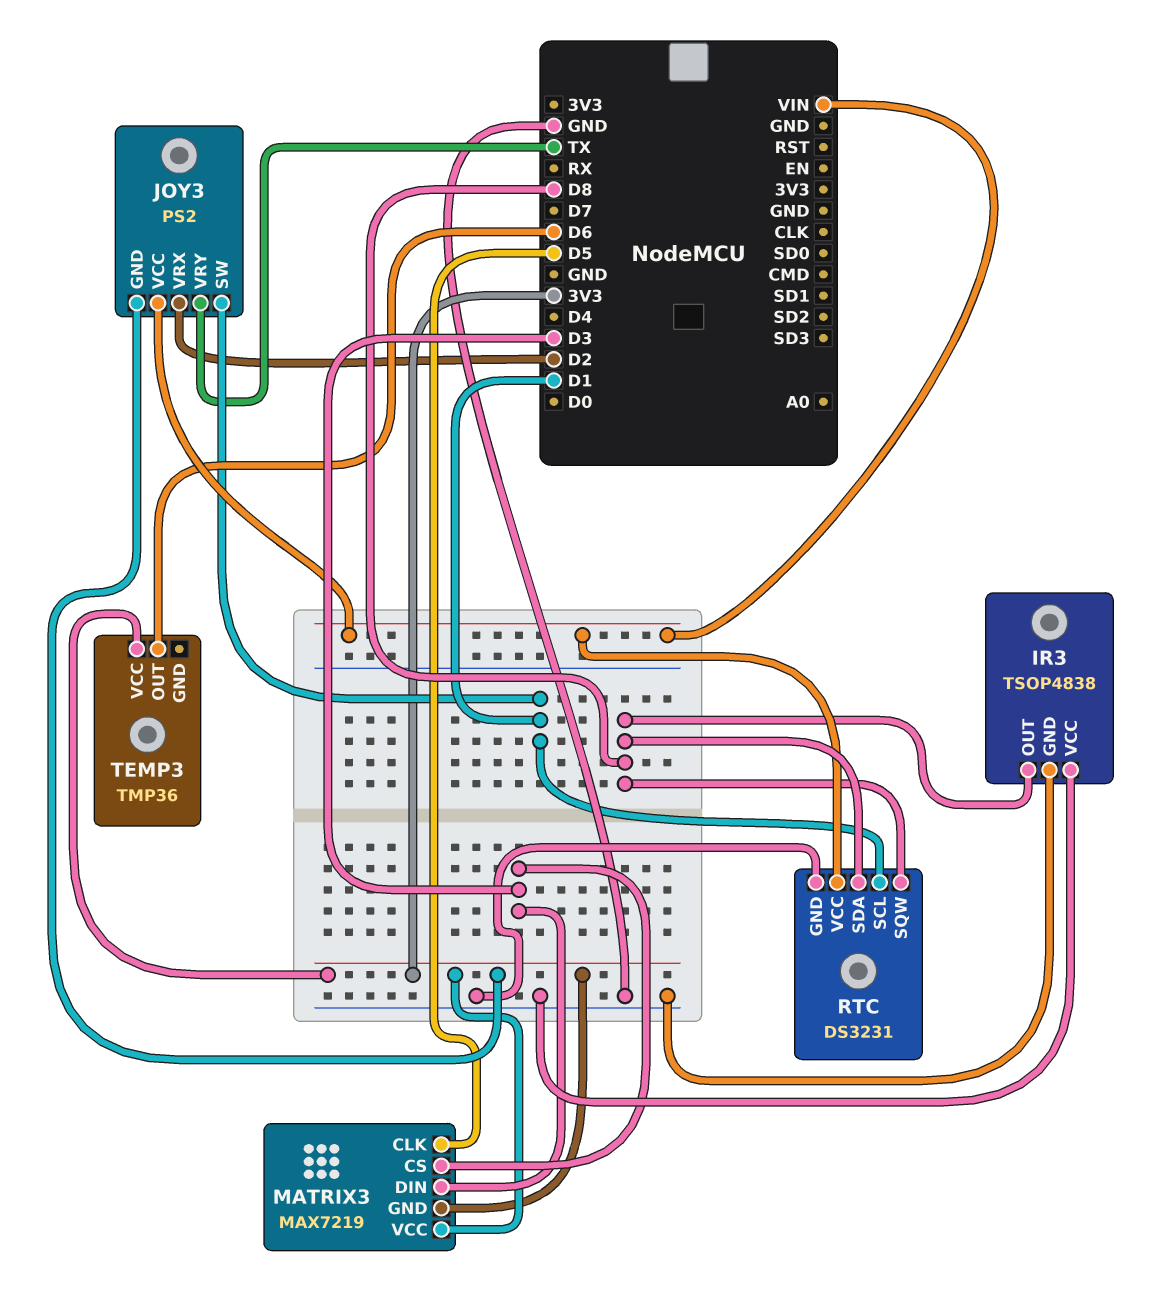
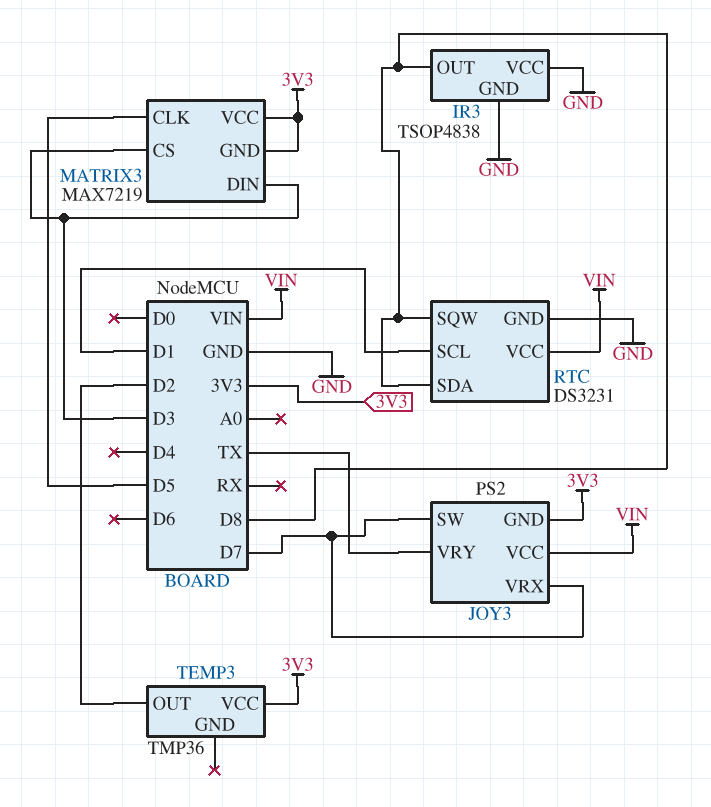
JOY3 pin SW: D1 -> D7
JOY3 pin VRX: D2 -> D7
TEMP3 pin OUT: D6 -> D2

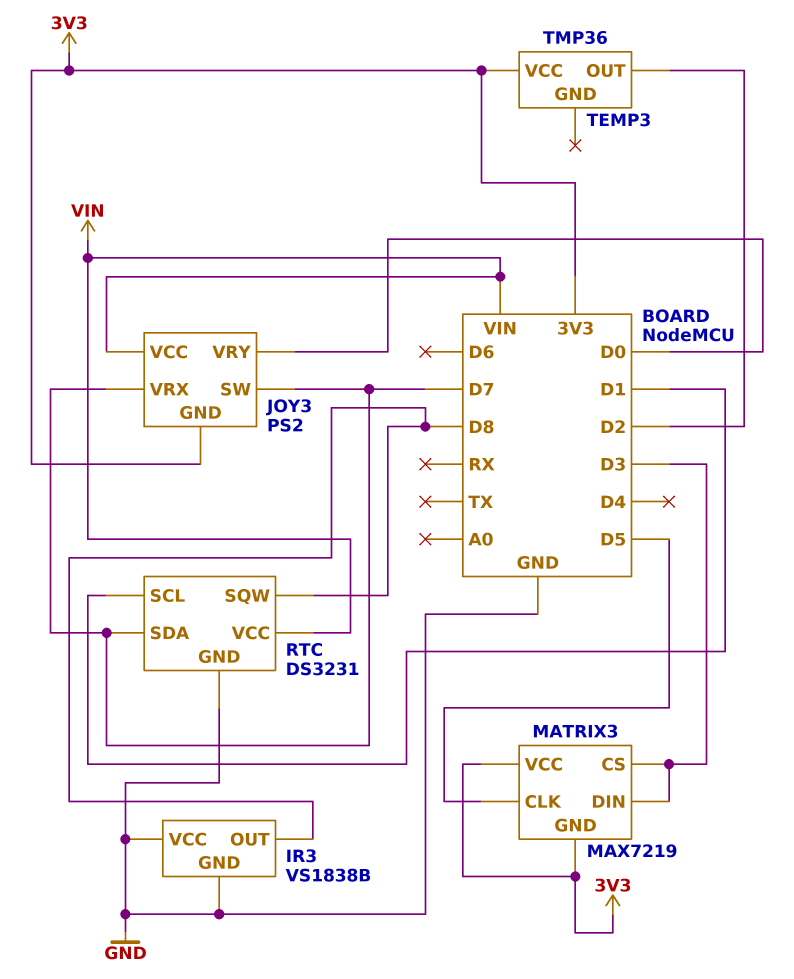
IR3: TSOP4838 -> VS1838B
JOY3 pin VRY: TX -> D0
RTC pin SDA: D8 -> D7

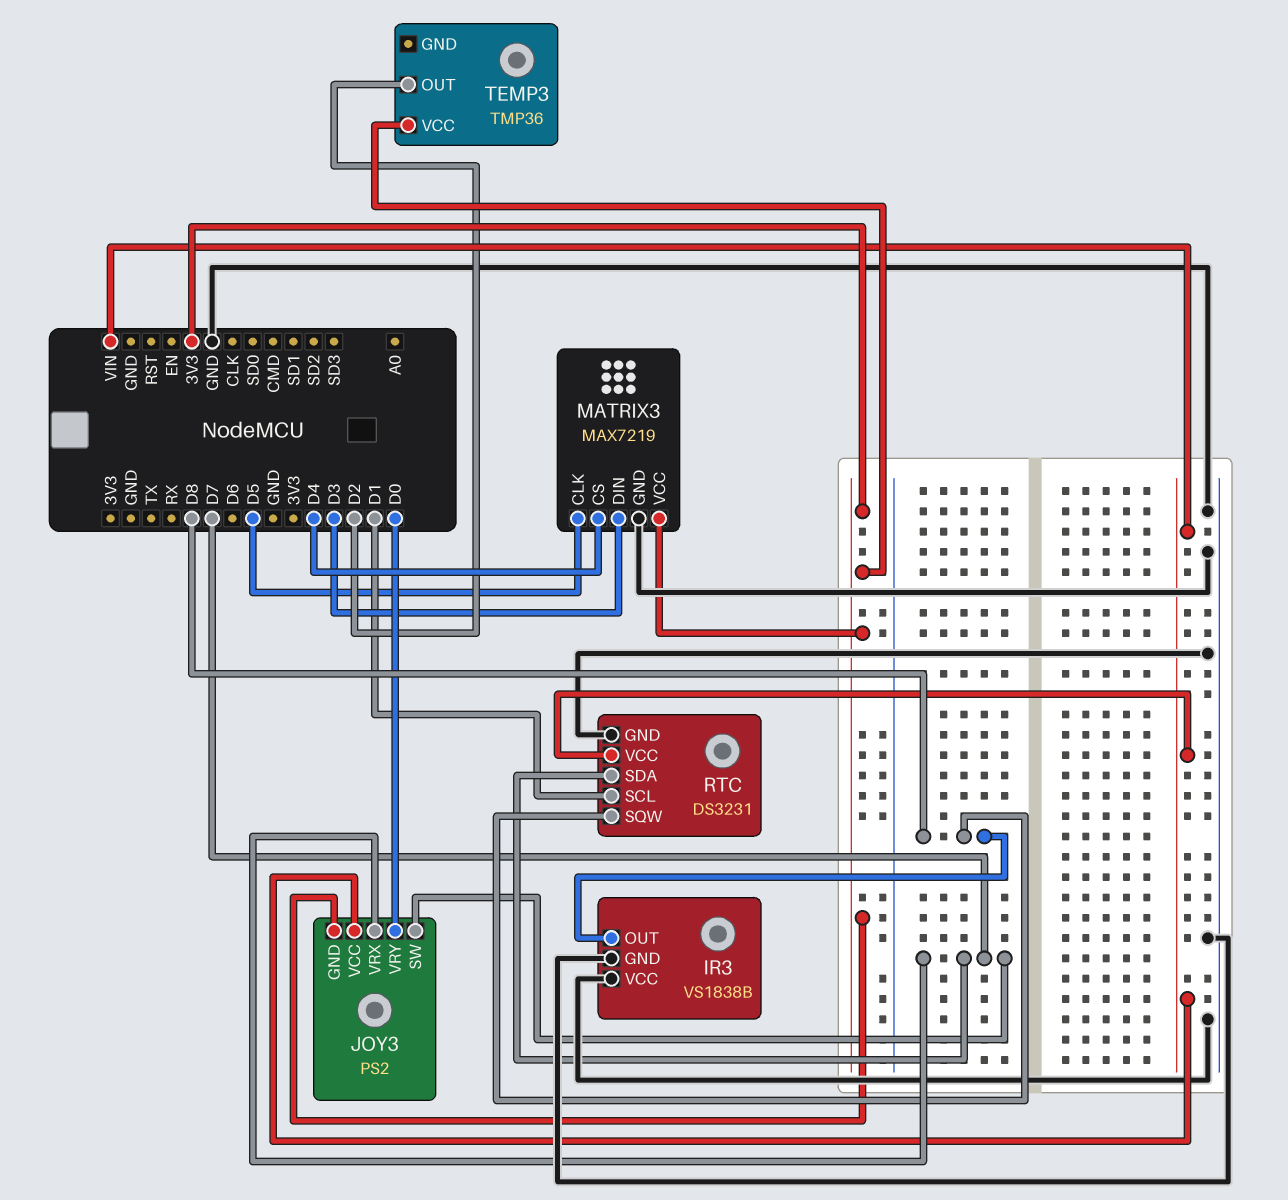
MATRIX3 pin CS: D3 -> D4
MATRIX3 pin GND: 3V3 -> GND

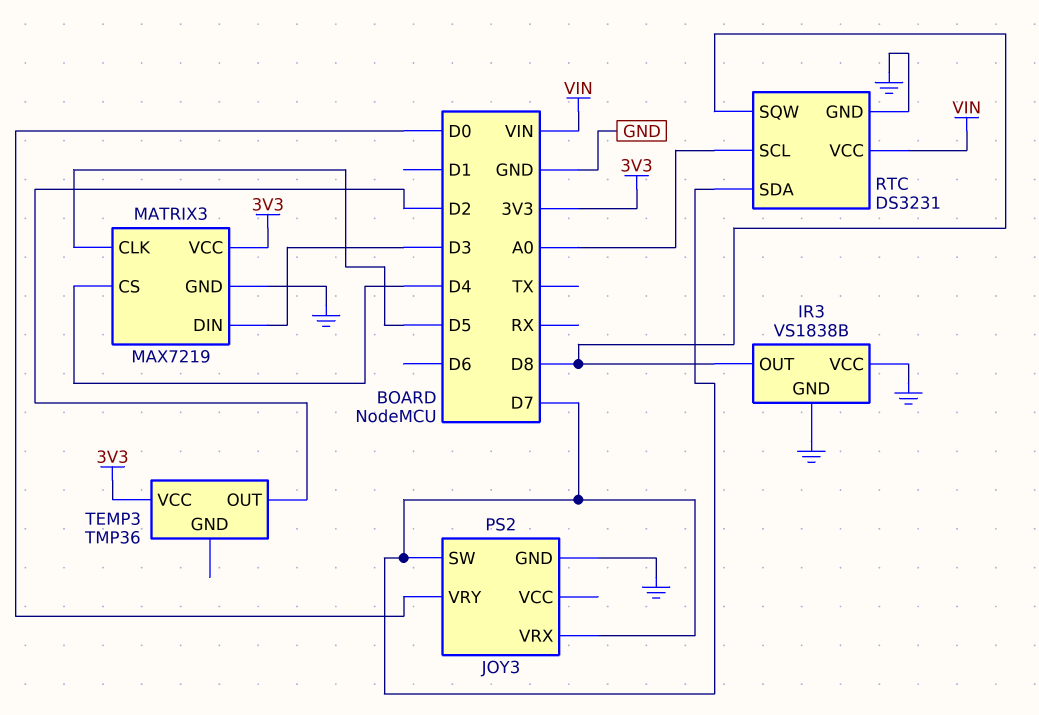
JOY3 pin GND: 3V3 -> GND
JOY3 pin VCC: VIN -> none
RTC pin SCL: D1 -> A0

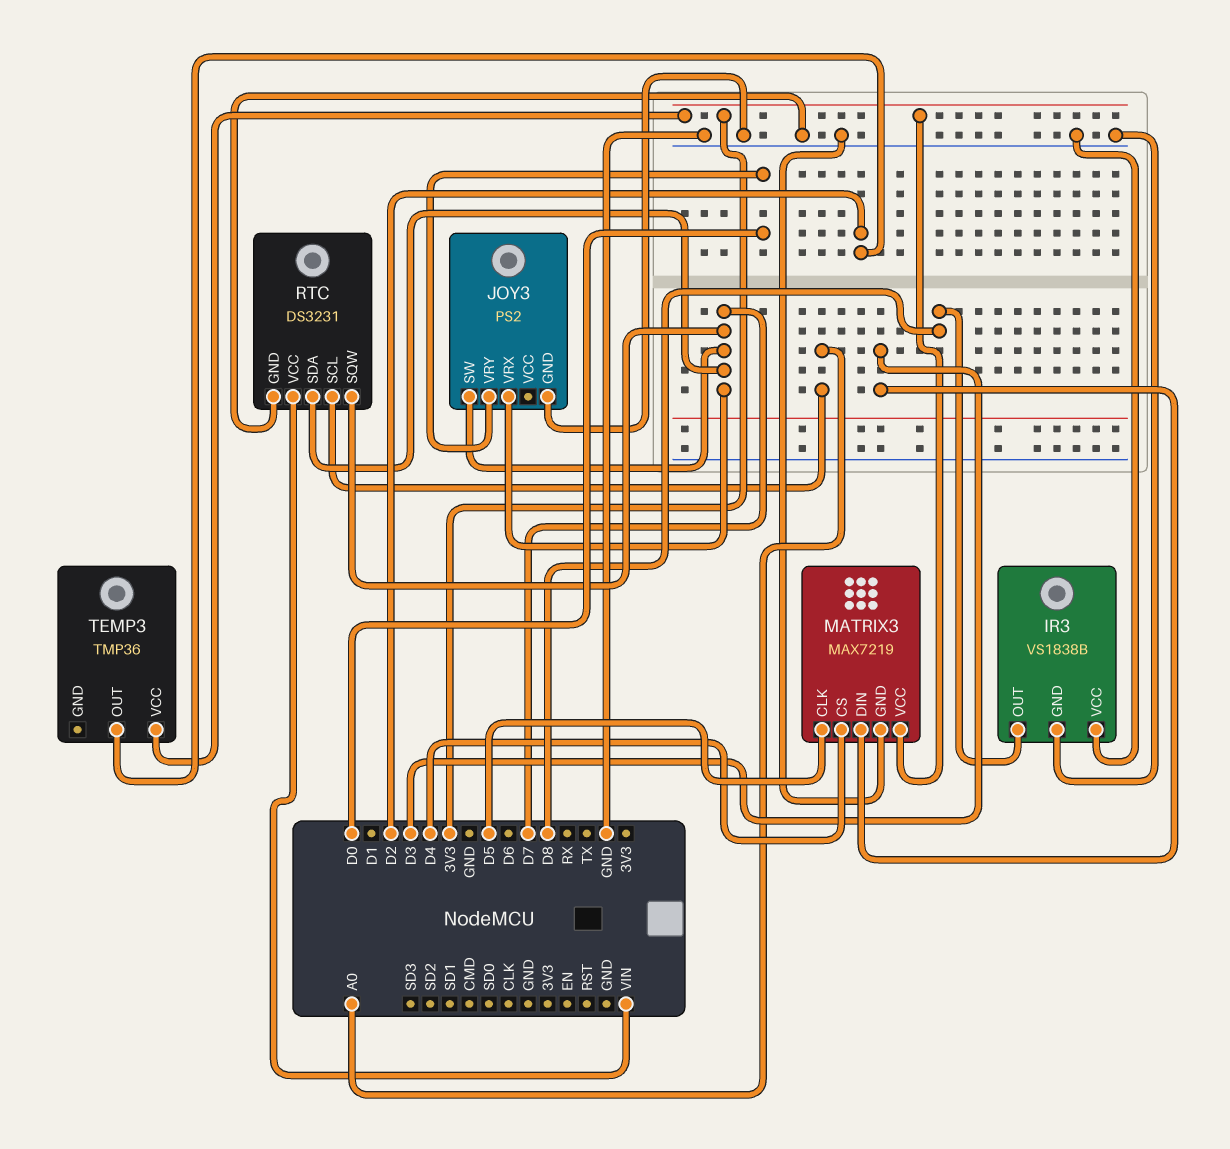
RTC pin SQW: D8 -> D7

